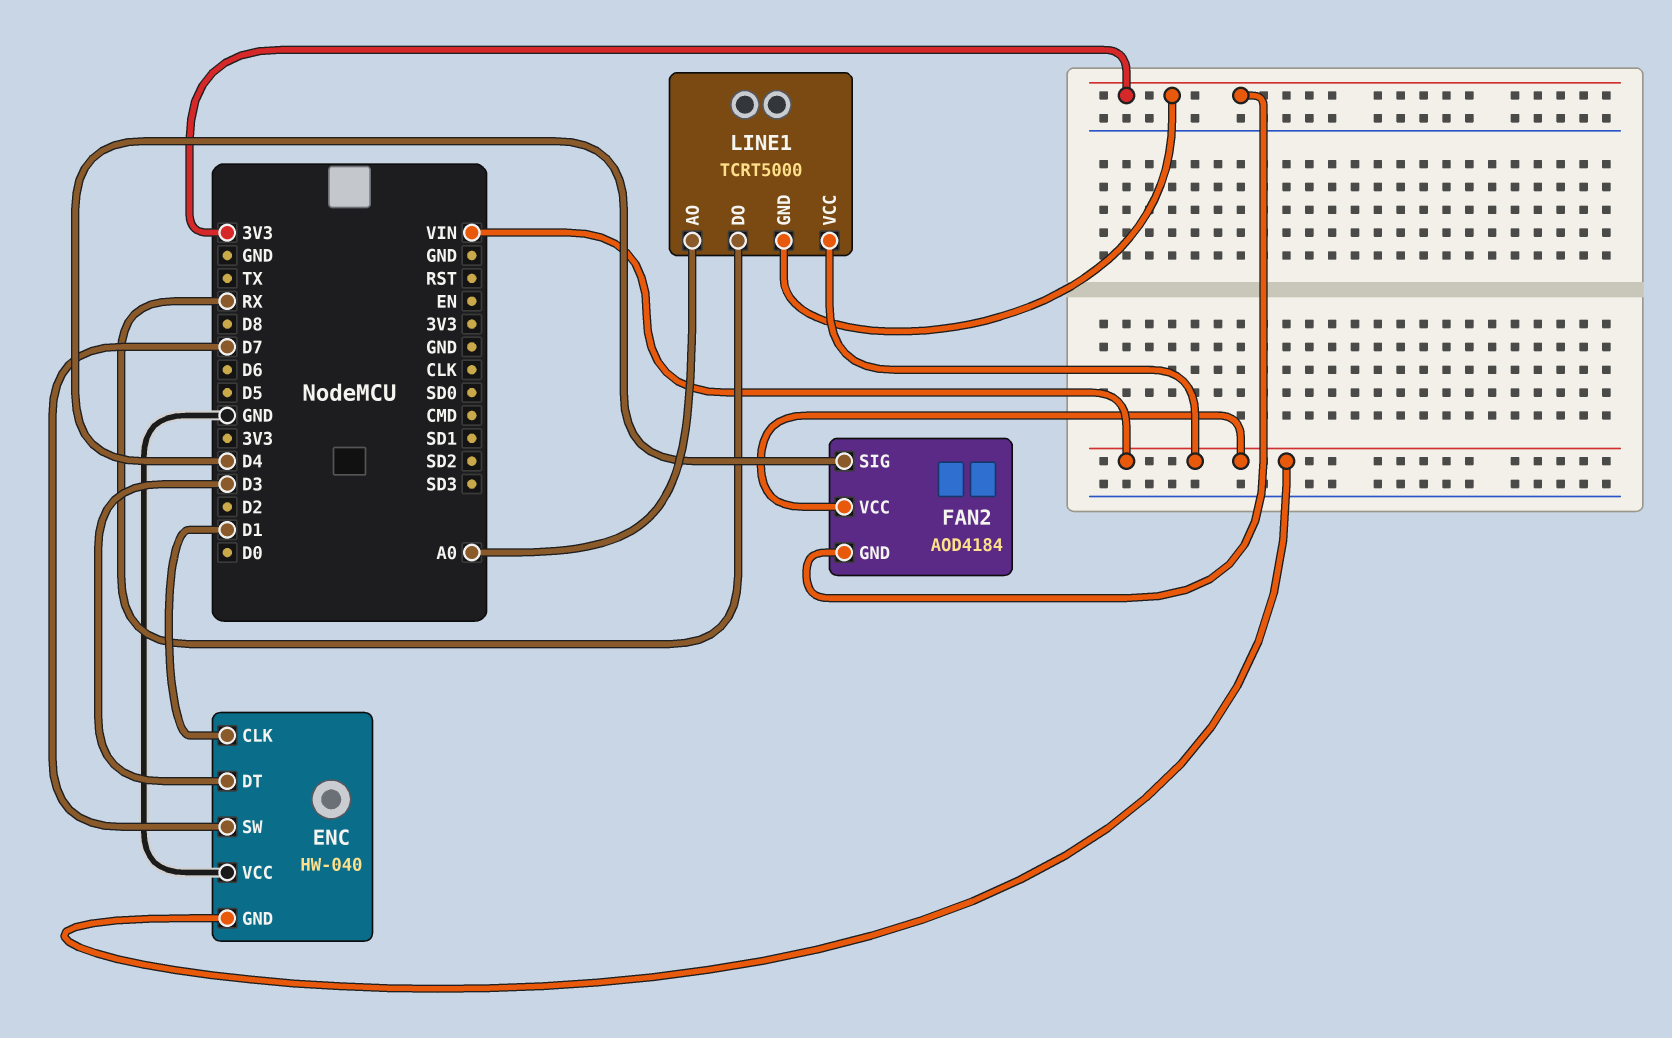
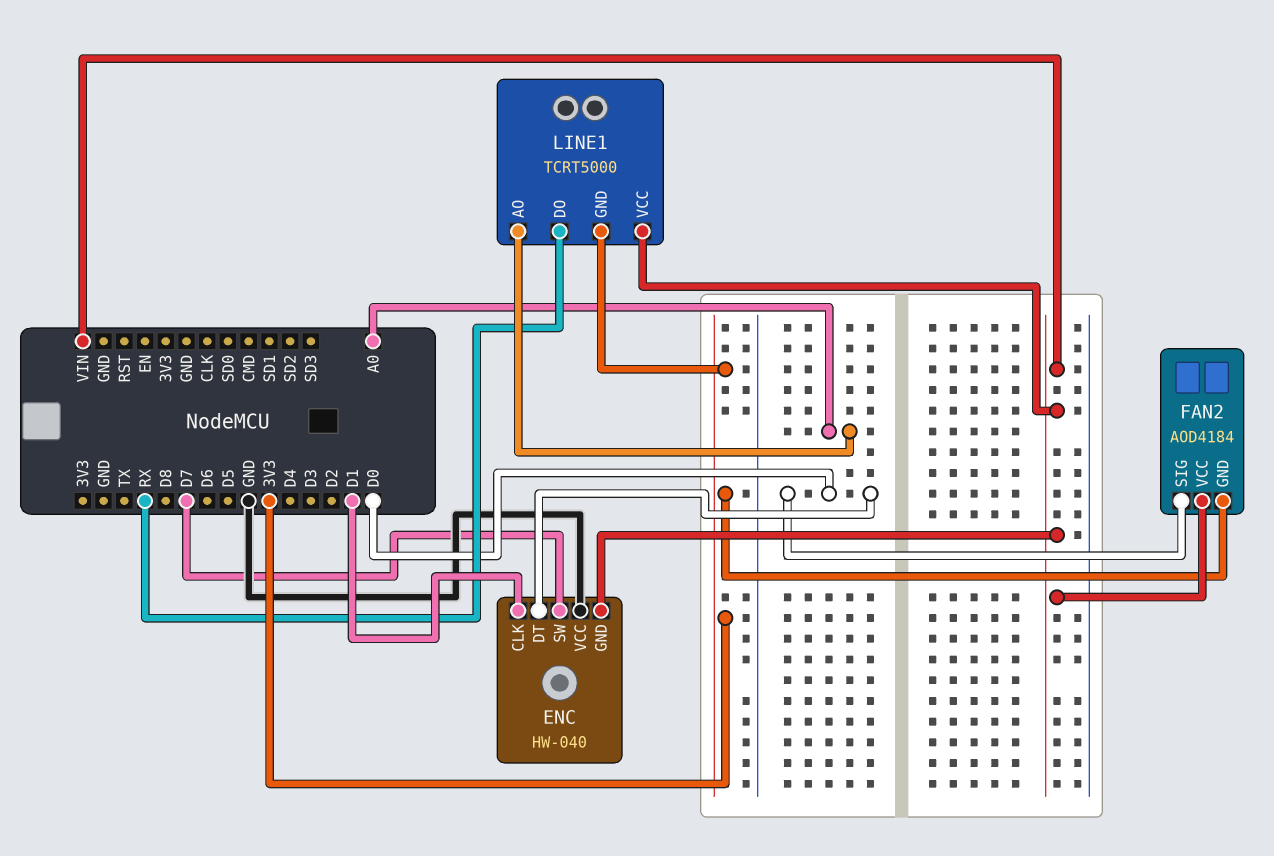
ENC pin DT: D3 -> D0
FAN2 pin SIG: D4 -> D0

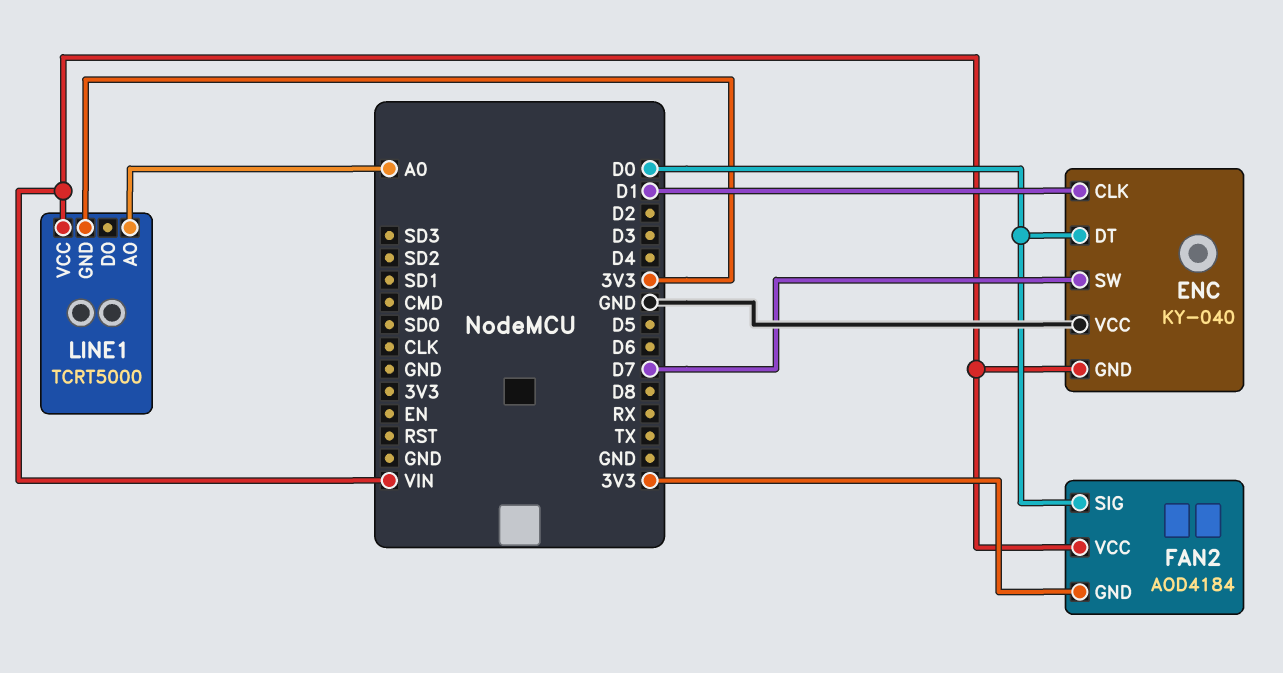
ENC: HW-040 -> KY-040
LINE1 pin DO: RX -> none

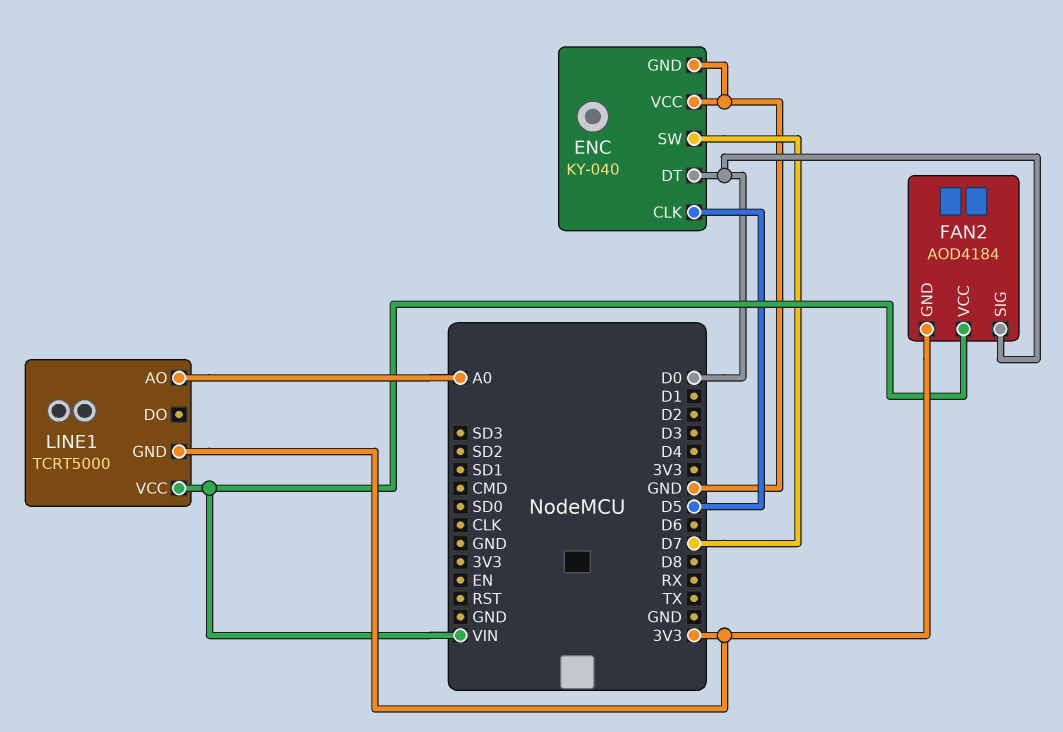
ENC pin CLK: D1 -> D5
ENC pin GND: VIN -> GND

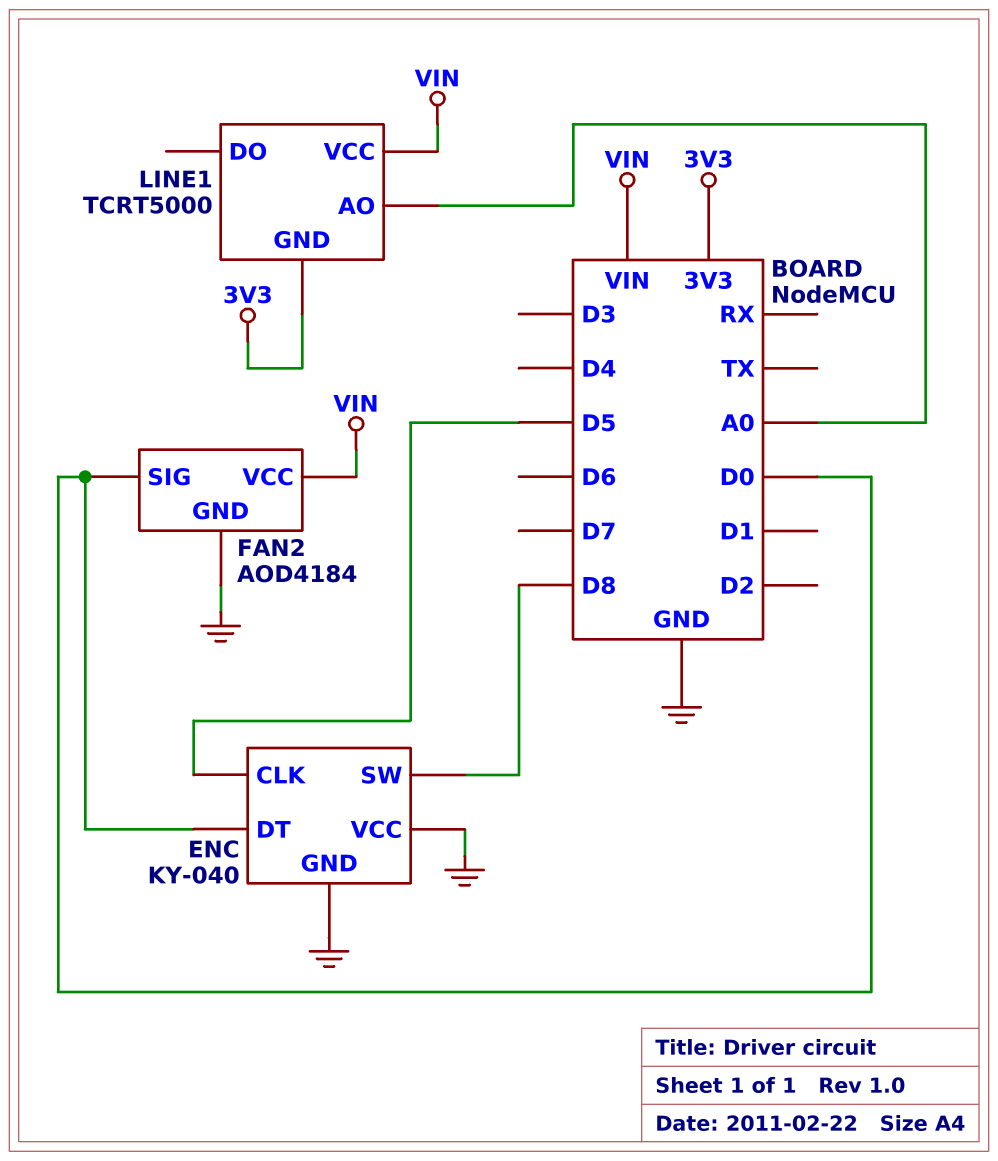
ENC pin SW: D7 -> D8
FAN2 pin GND: 3V3 -> GND

